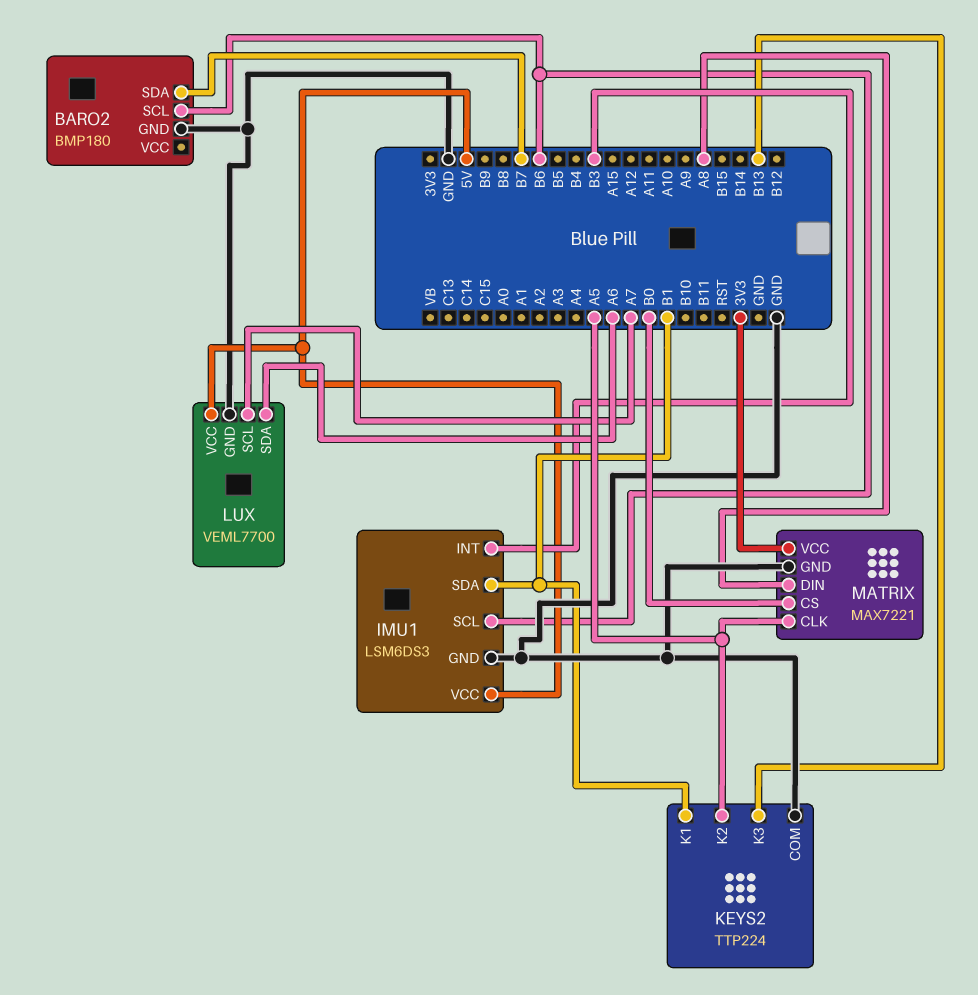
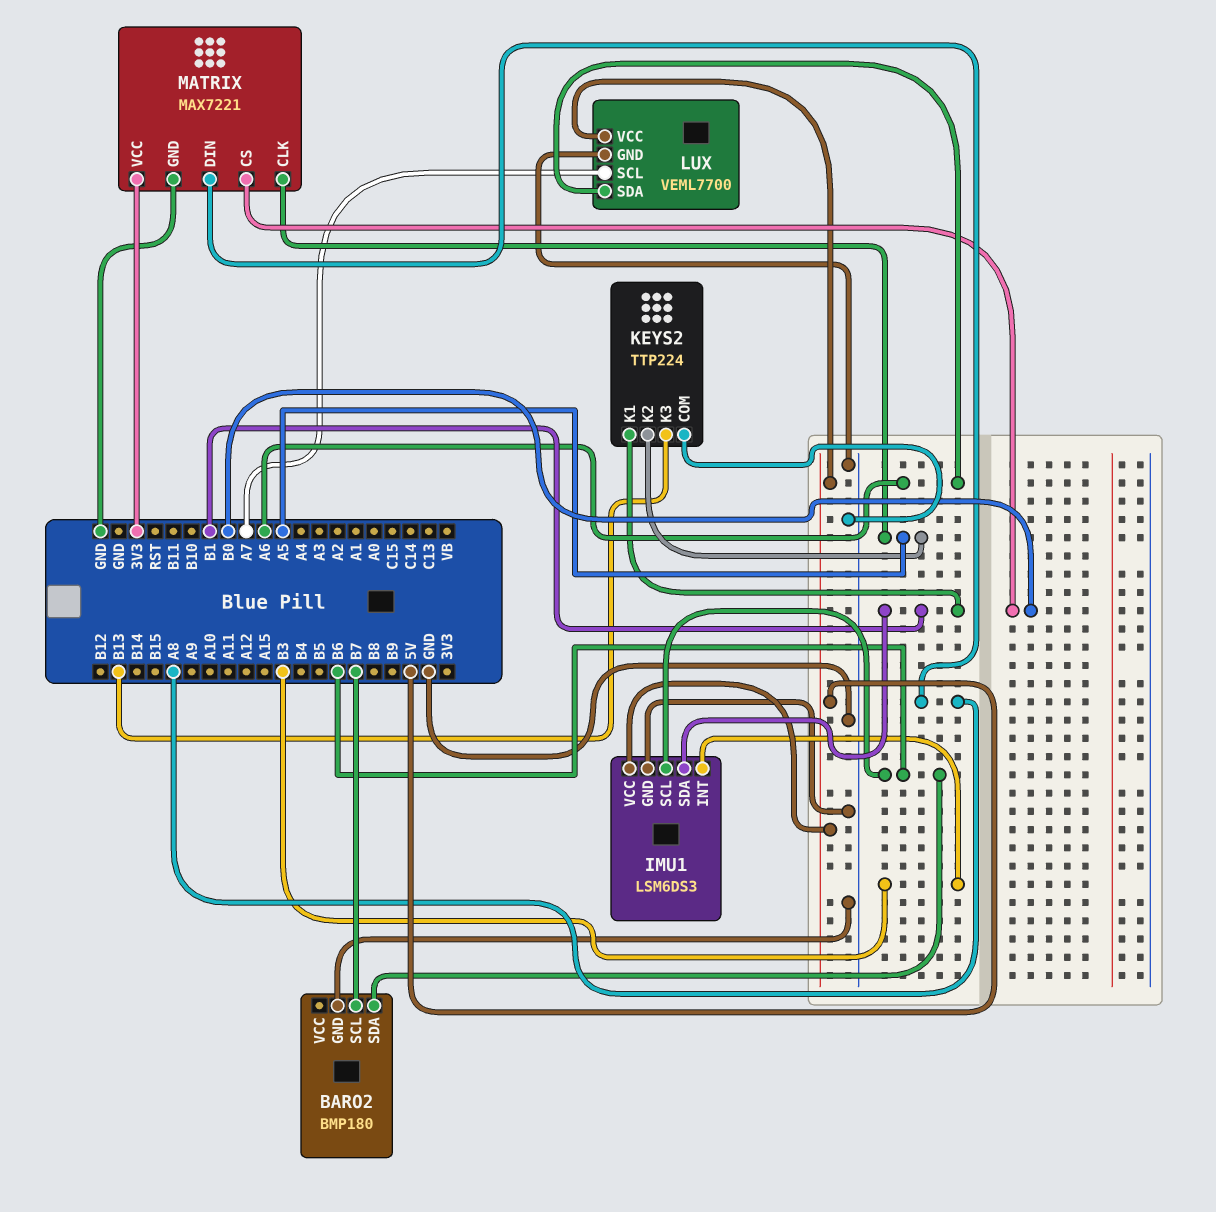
BARO2 pin SCL: B6 -> B7
BARO2 pin SDA: B7 -> B6

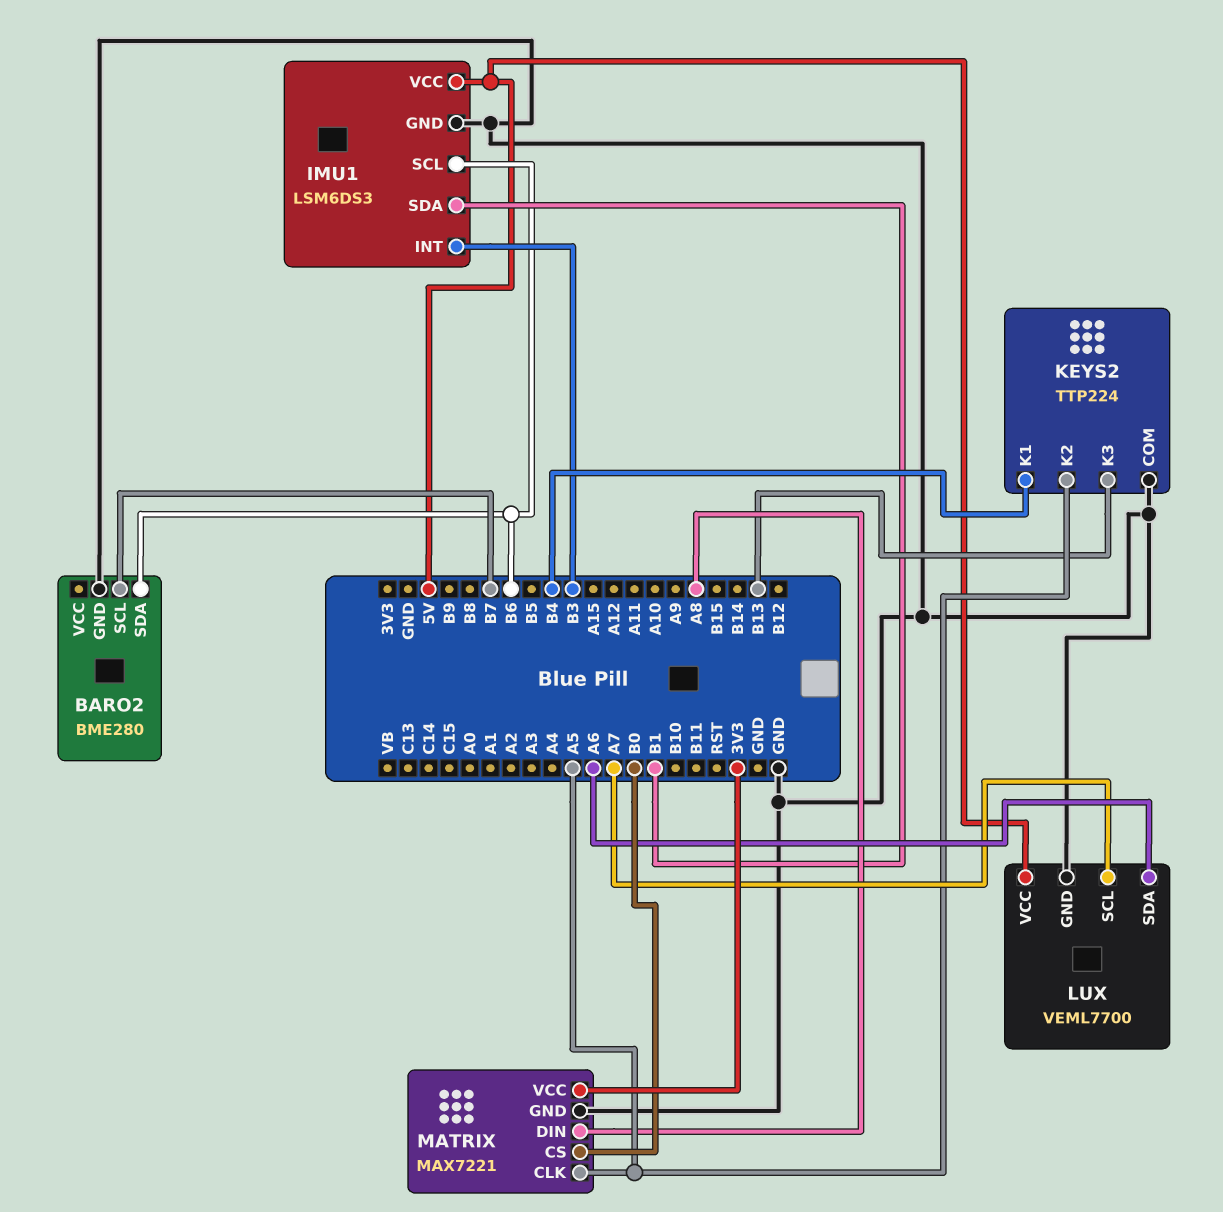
BARO2: BMP180 -> BME280
KEYS2 pin K1: B1 -> B4

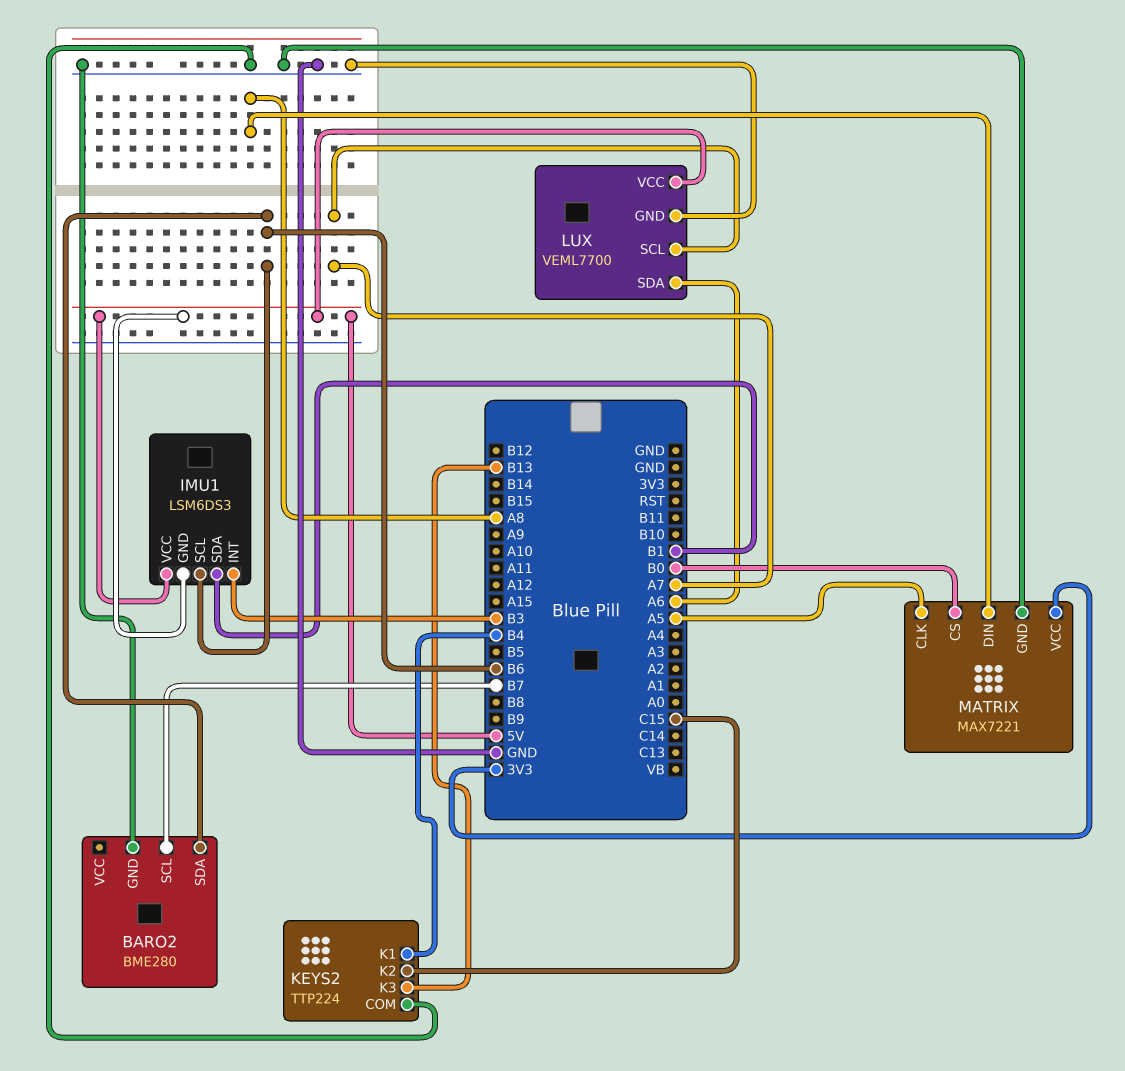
IMU1 pin GND: GND -> 5V
KEYS2 pin K2: A5 -> C15

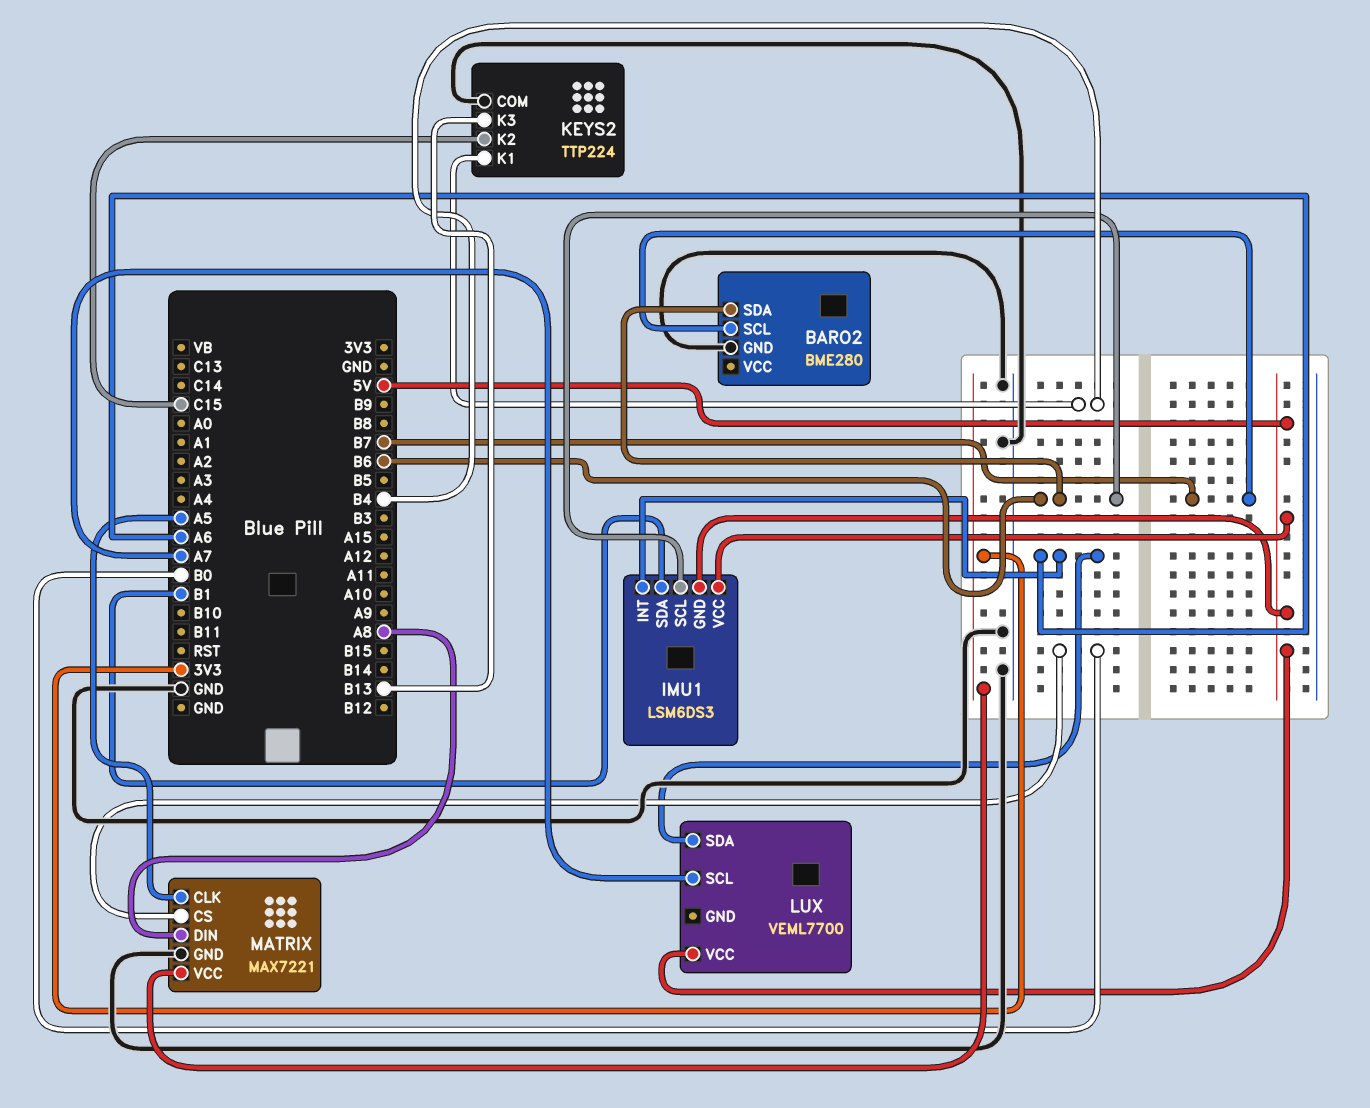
IMU1 pin INT: B3 -> A6
LUX pin GND: GND -> none

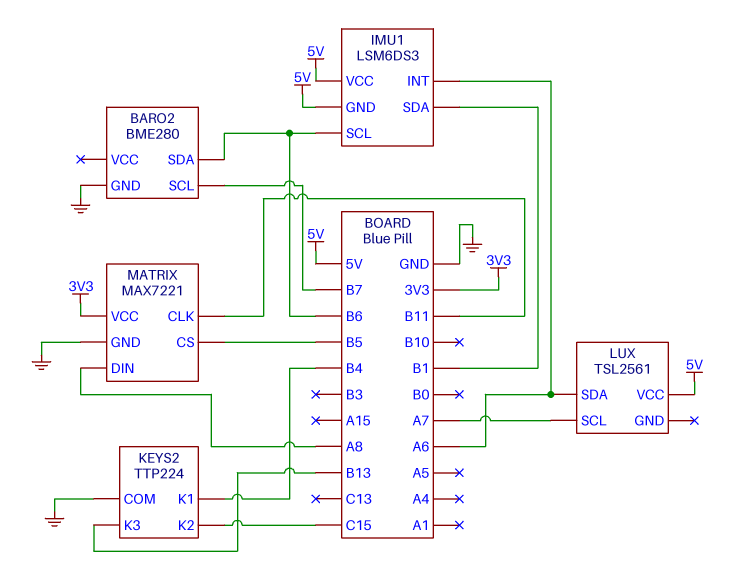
LUX: VEML7700 -> TSL2561
MATRIX pin CLK: A5 -> B11
MATRIX pin CS: B0 -> B5

